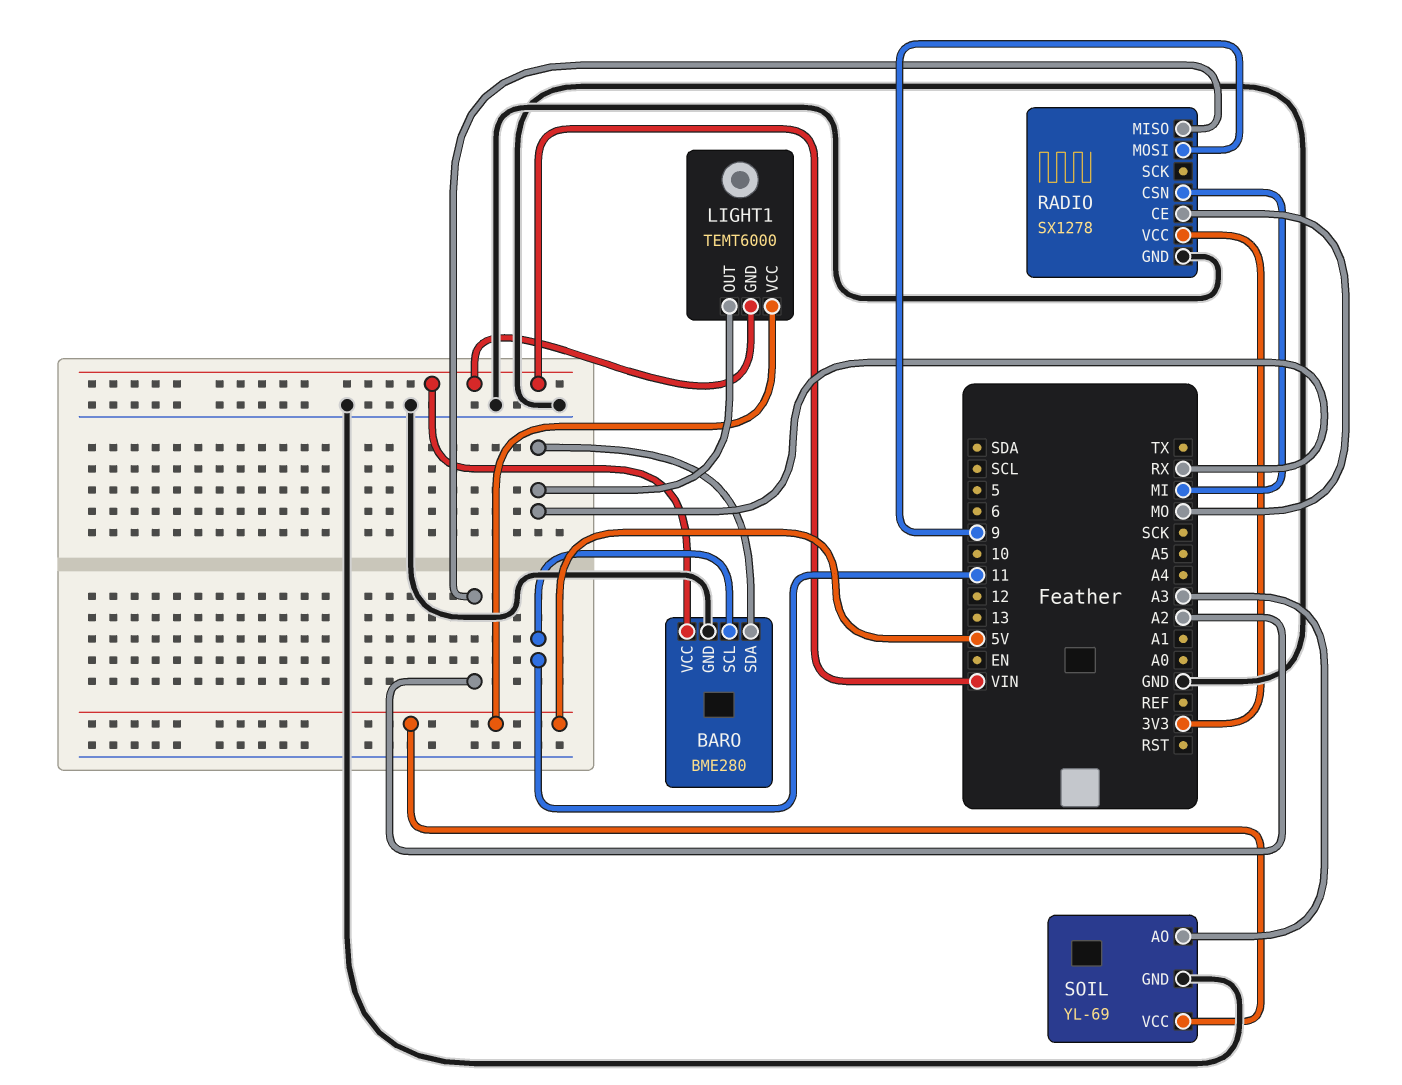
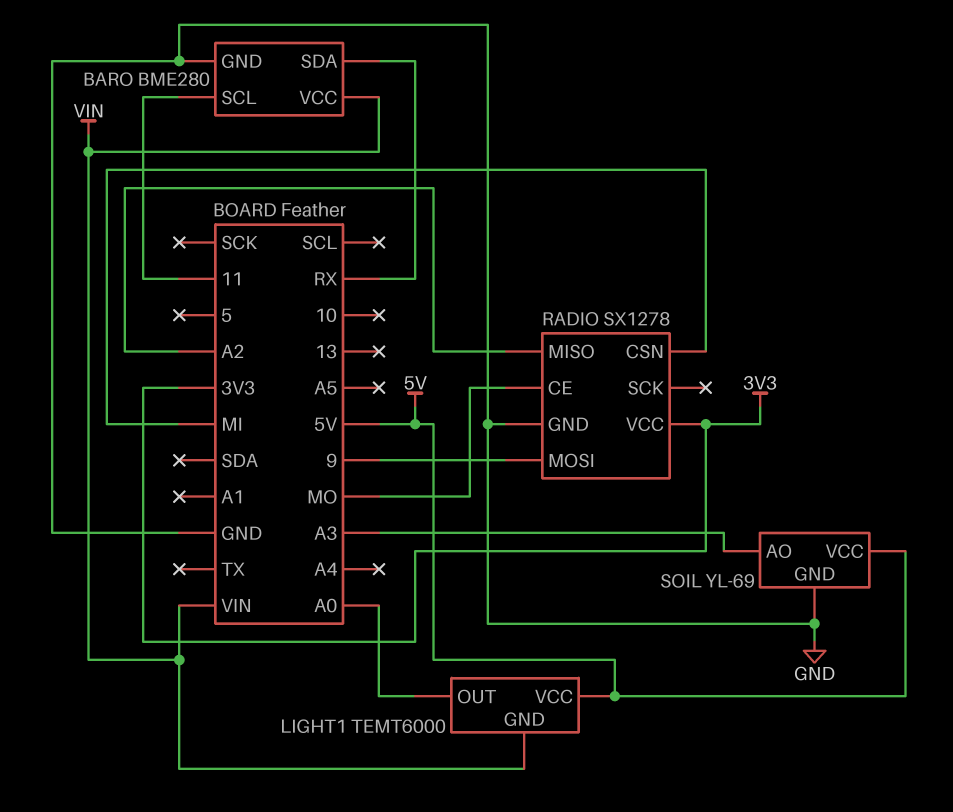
LIGHT1 pin OUT: RX -> A0

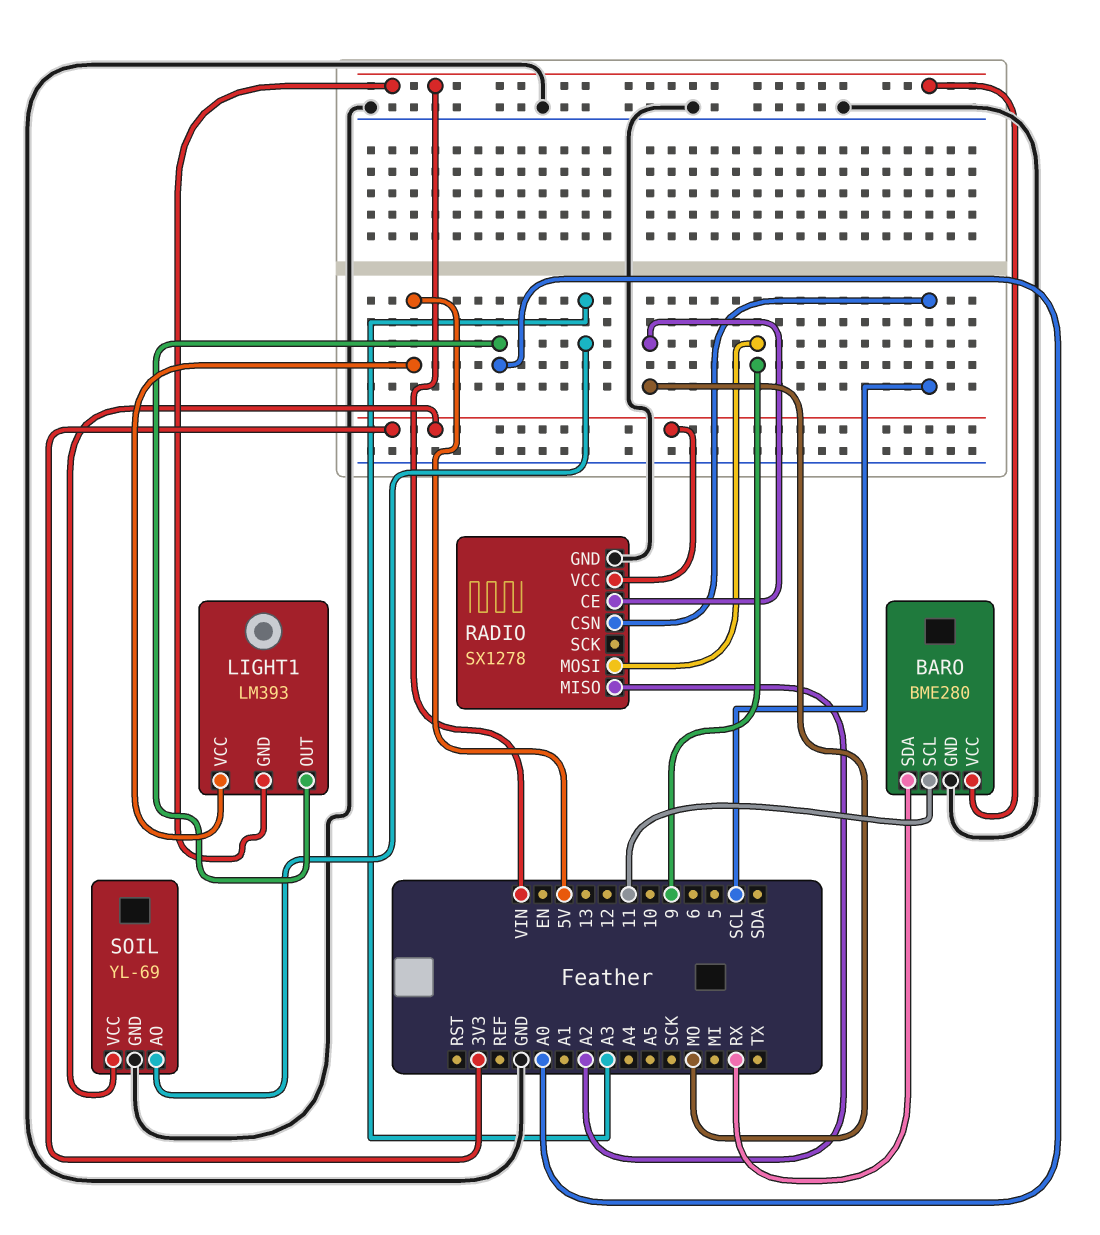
LIGHT1: TEMT6000 -> LM393
RADIO pin CSN: MI -> SCL
SOIL pin VCC: 5V -> 3V3

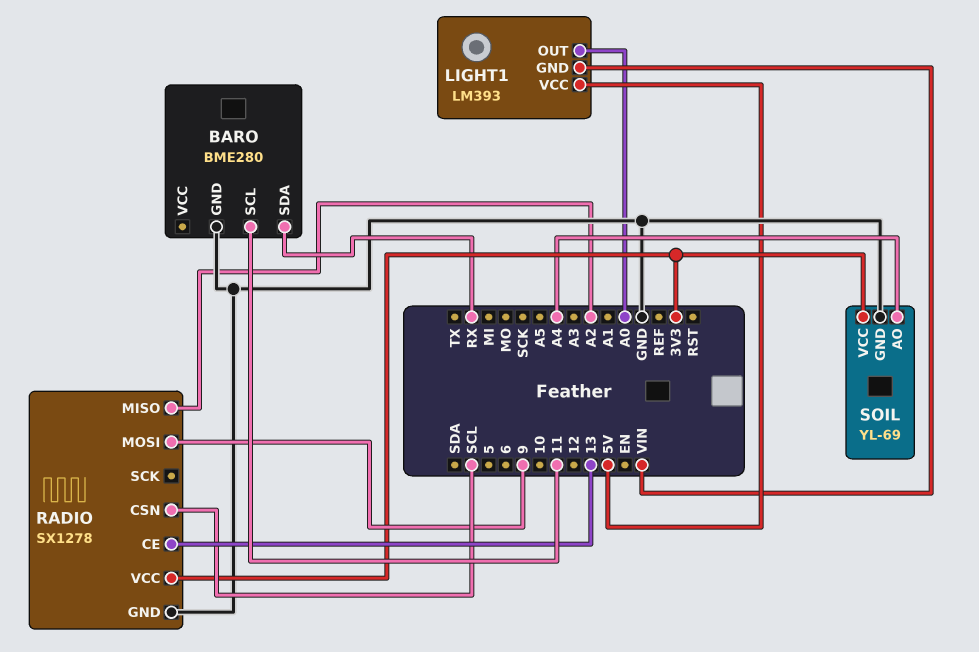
BARO pin VCC: VIN -> none
RADIO pin CE: MO -> 13
SOIL pin AO: A3 -> A4

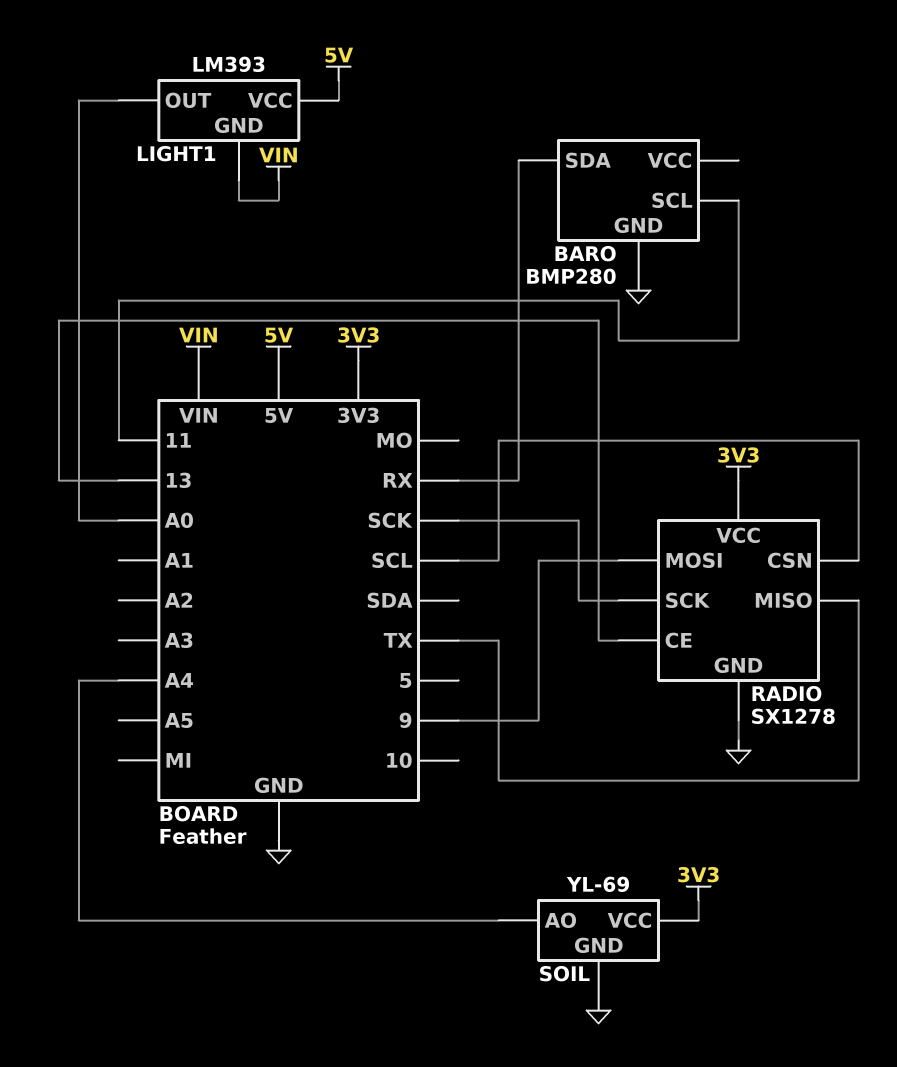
BARO: BME280 -> BMP280
RADIO pin MISO: A2 -> TX
RADIO pin SCK: none -> SCK

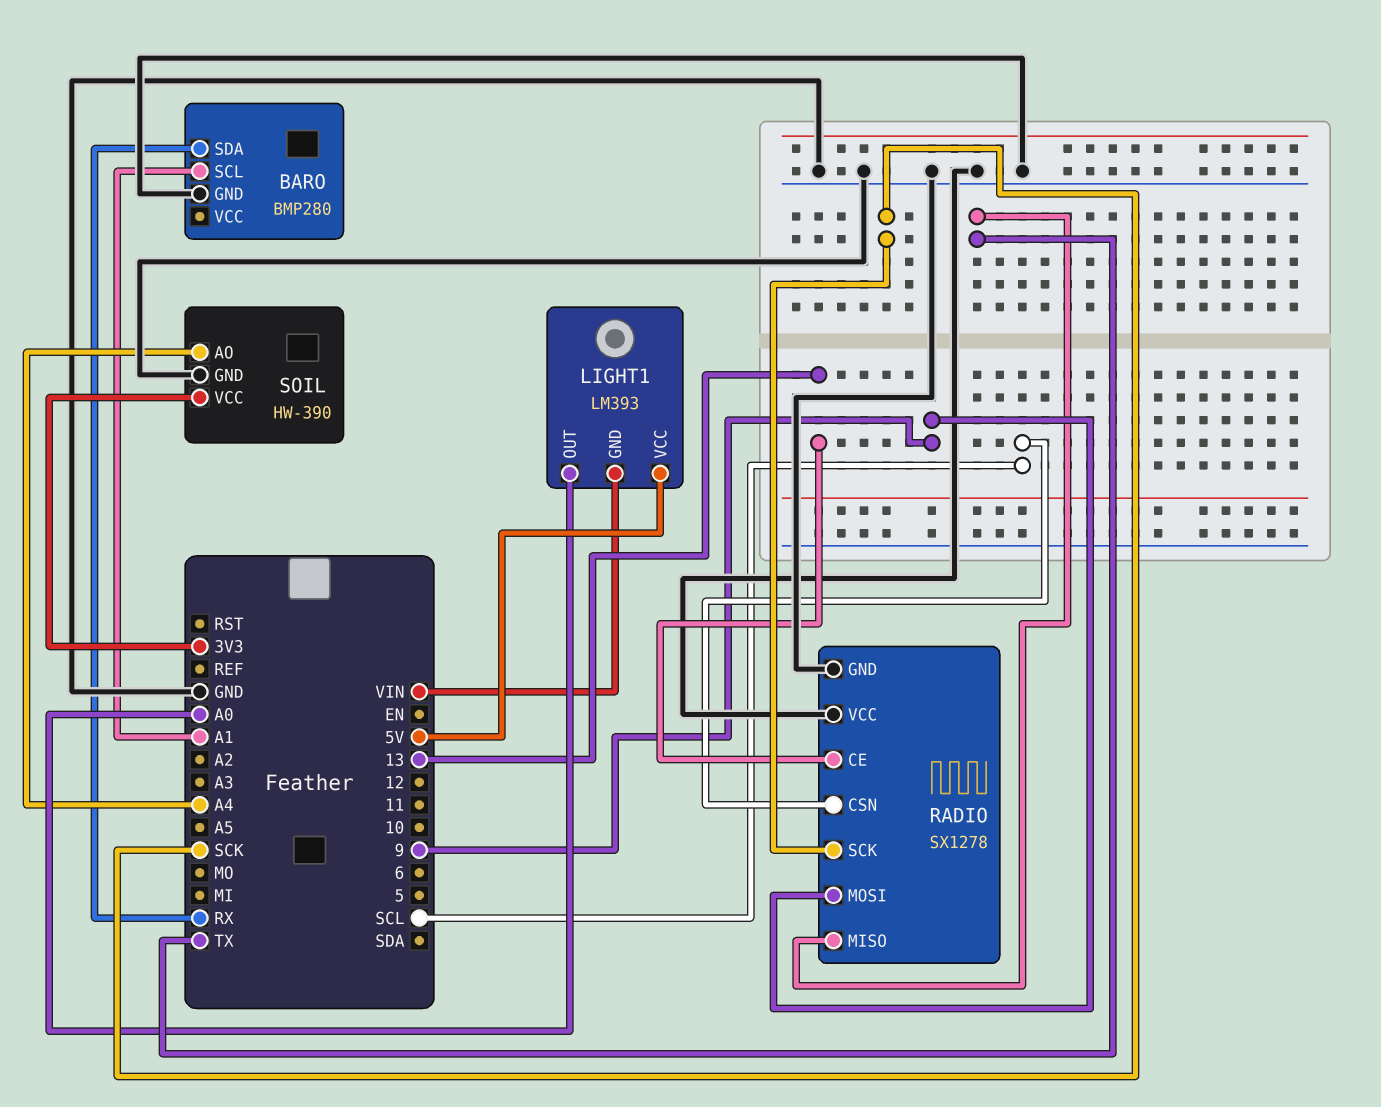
BARO pin SCL: 11 -> A1
RADIO pin VCC: 3V3 -> GND
SOIL: YL-69 -> HW-390

